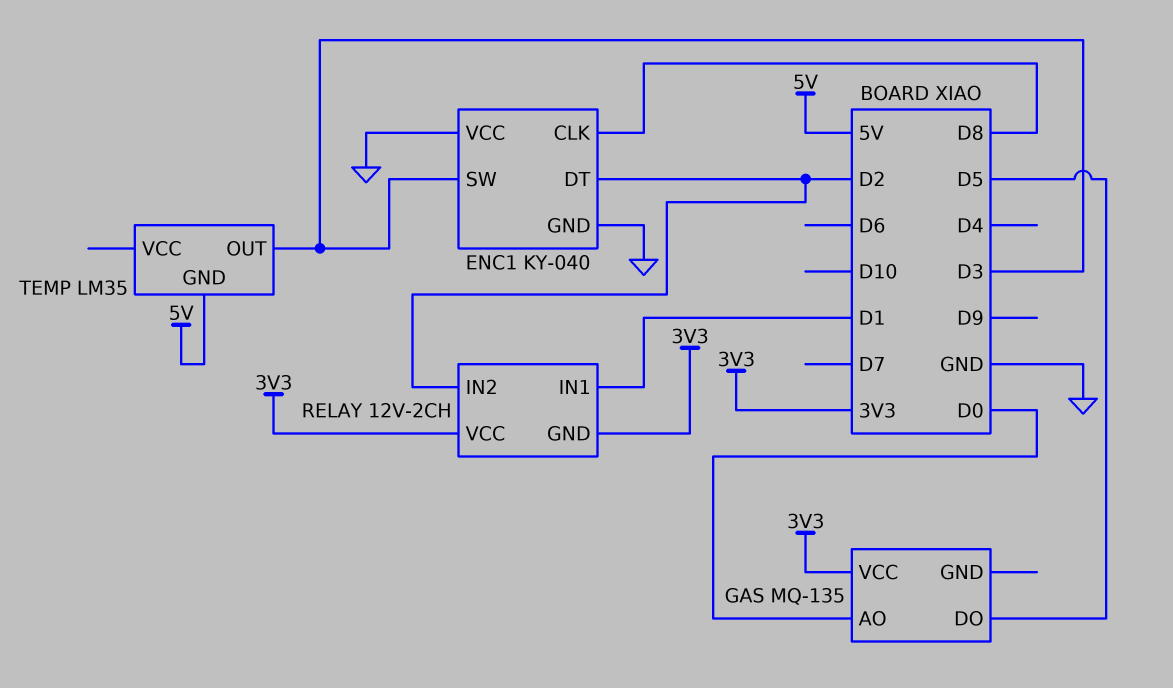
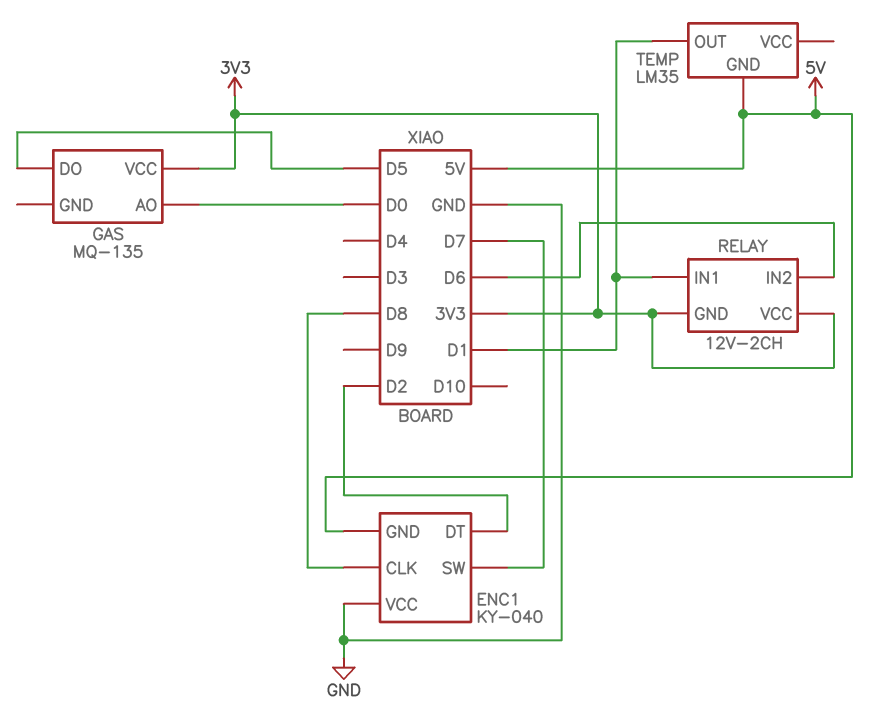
ENC1 pin GND: GND -> 5V
ENC1 pin SW: D3 -> D7
RELAY pin IN2: D2 -> D6
TEMP pin OUT: D3 -> D1

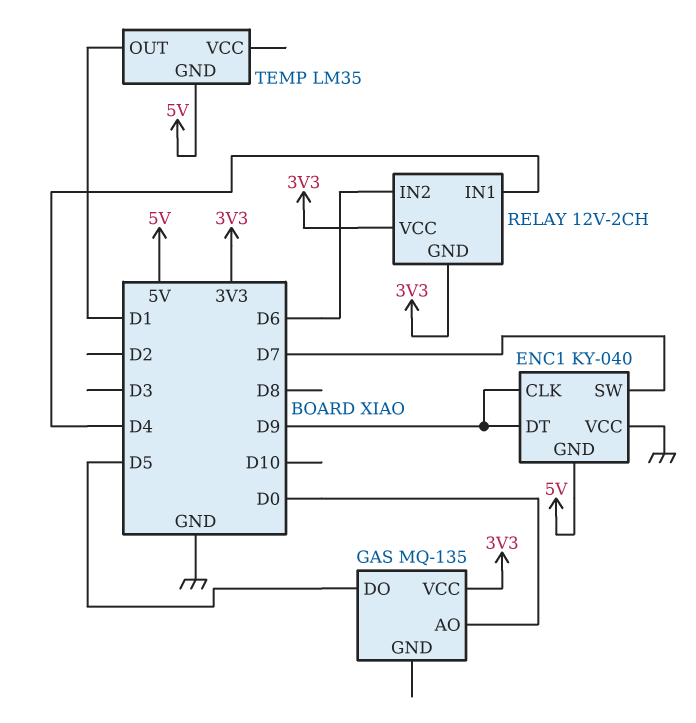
ENC1 pin CLK: D8 -> D9
ENC1 pin DT: D2 -> D9
RELAY pin IN1: D1 -> D4

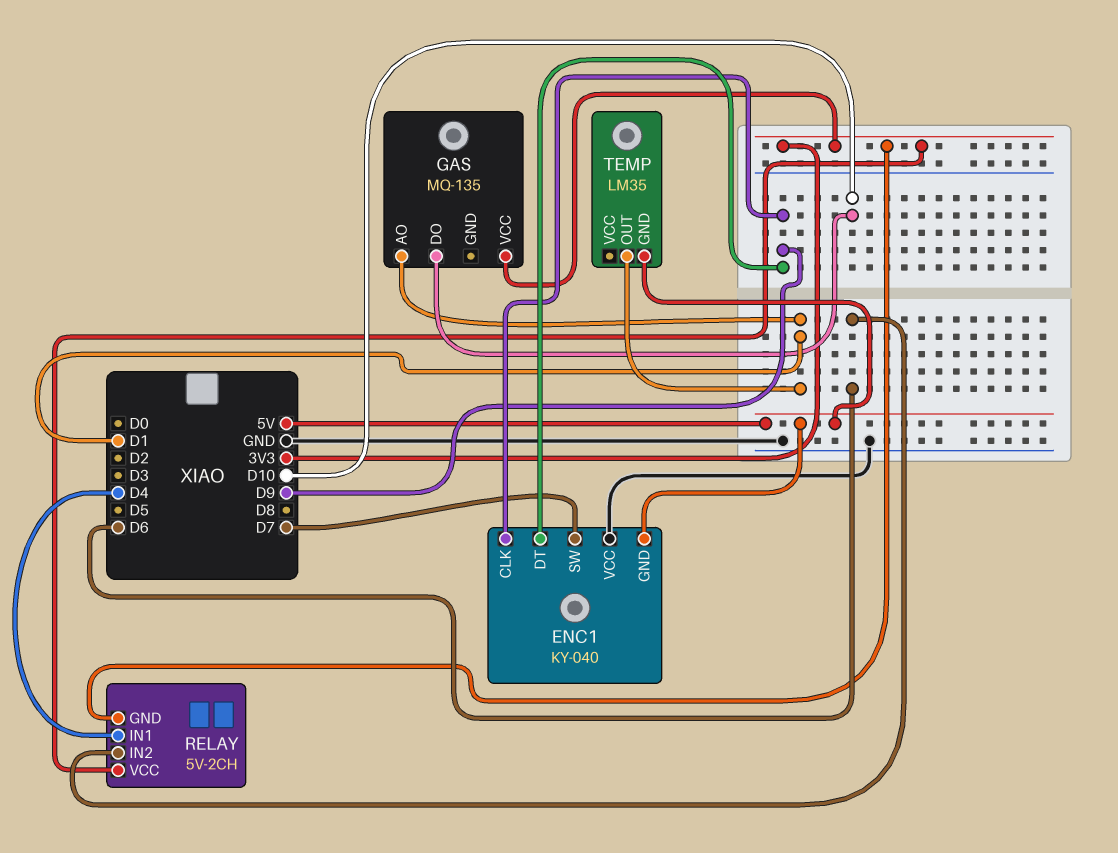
GAS pin AO: D0 -> D1
GAS pin DO: D5 -> D10
RELAY: 12V-2CH -> 5V-2CH

